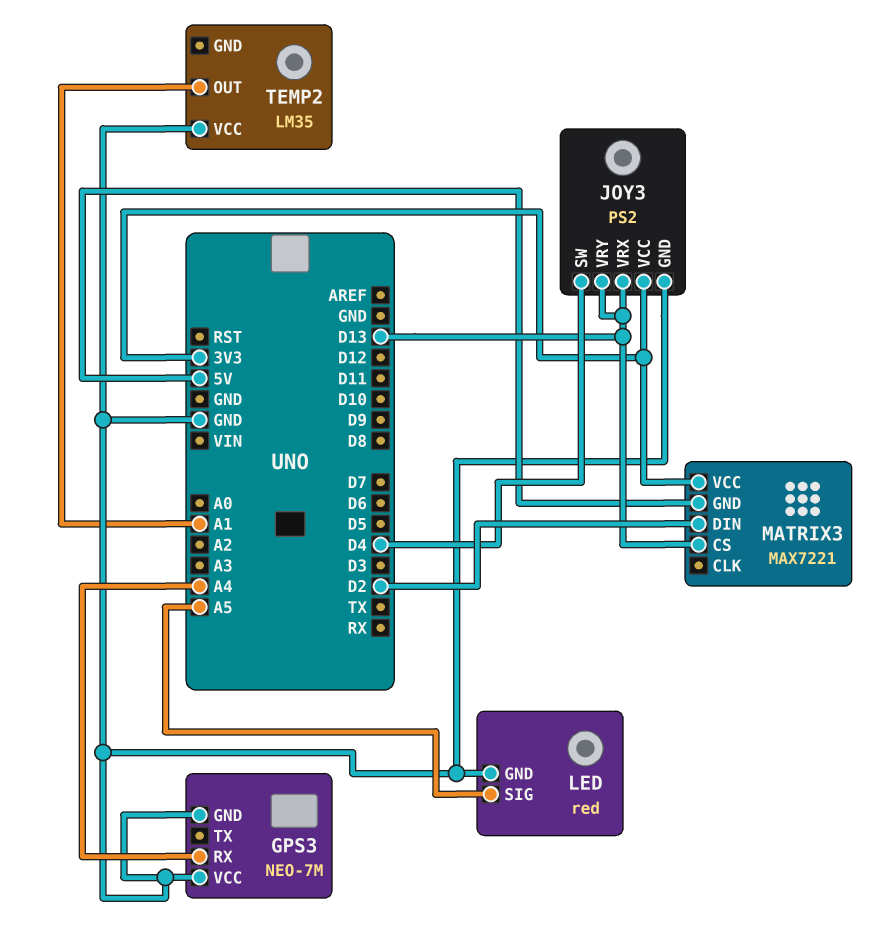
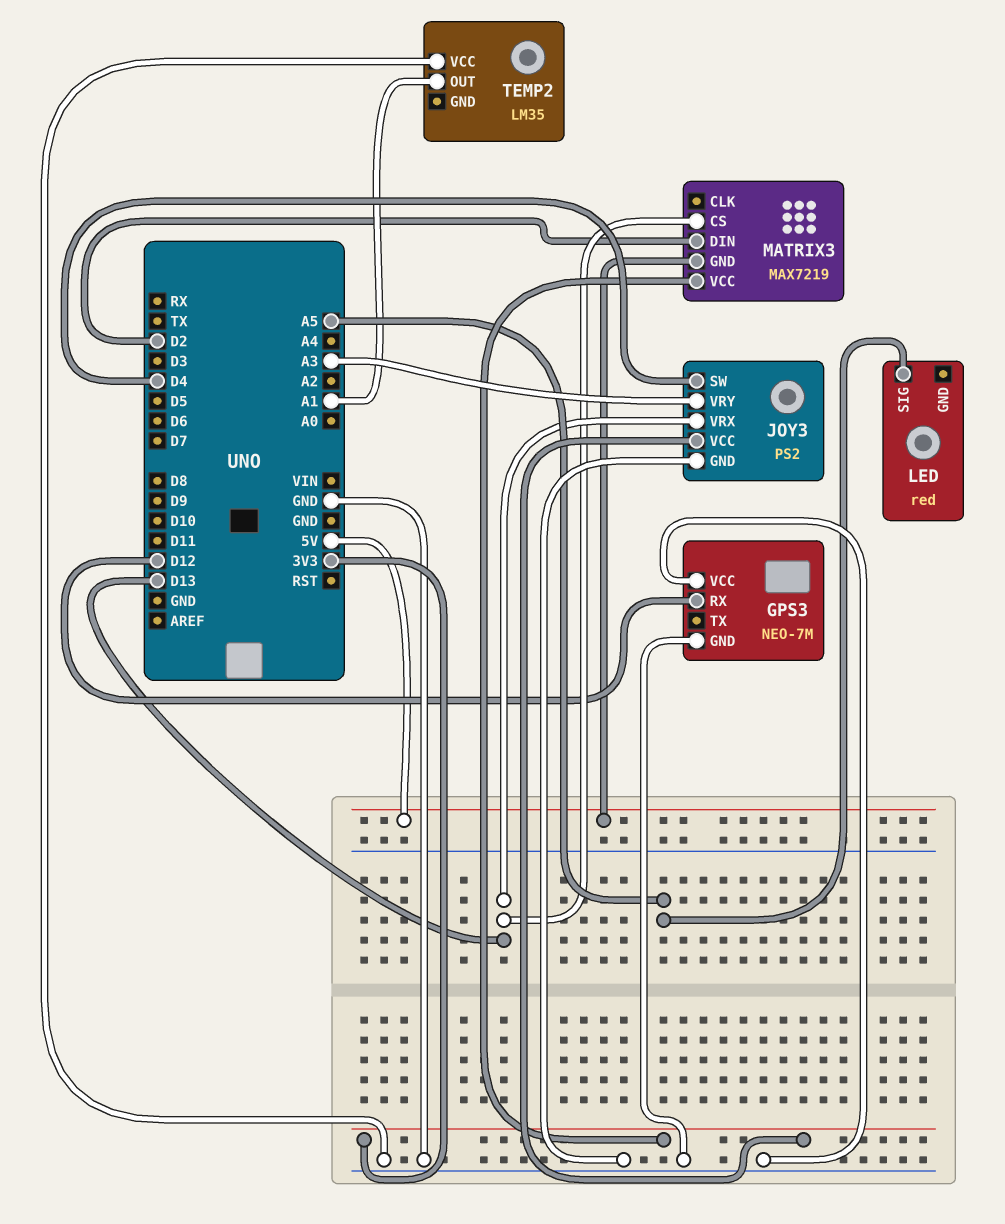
GPS3 pin RX: A4 -> D12
JOY3 pin VRY: D13 -> A3
LED pin GND: GND -> none
MATRIX3: MAX7221 -> MAX7219

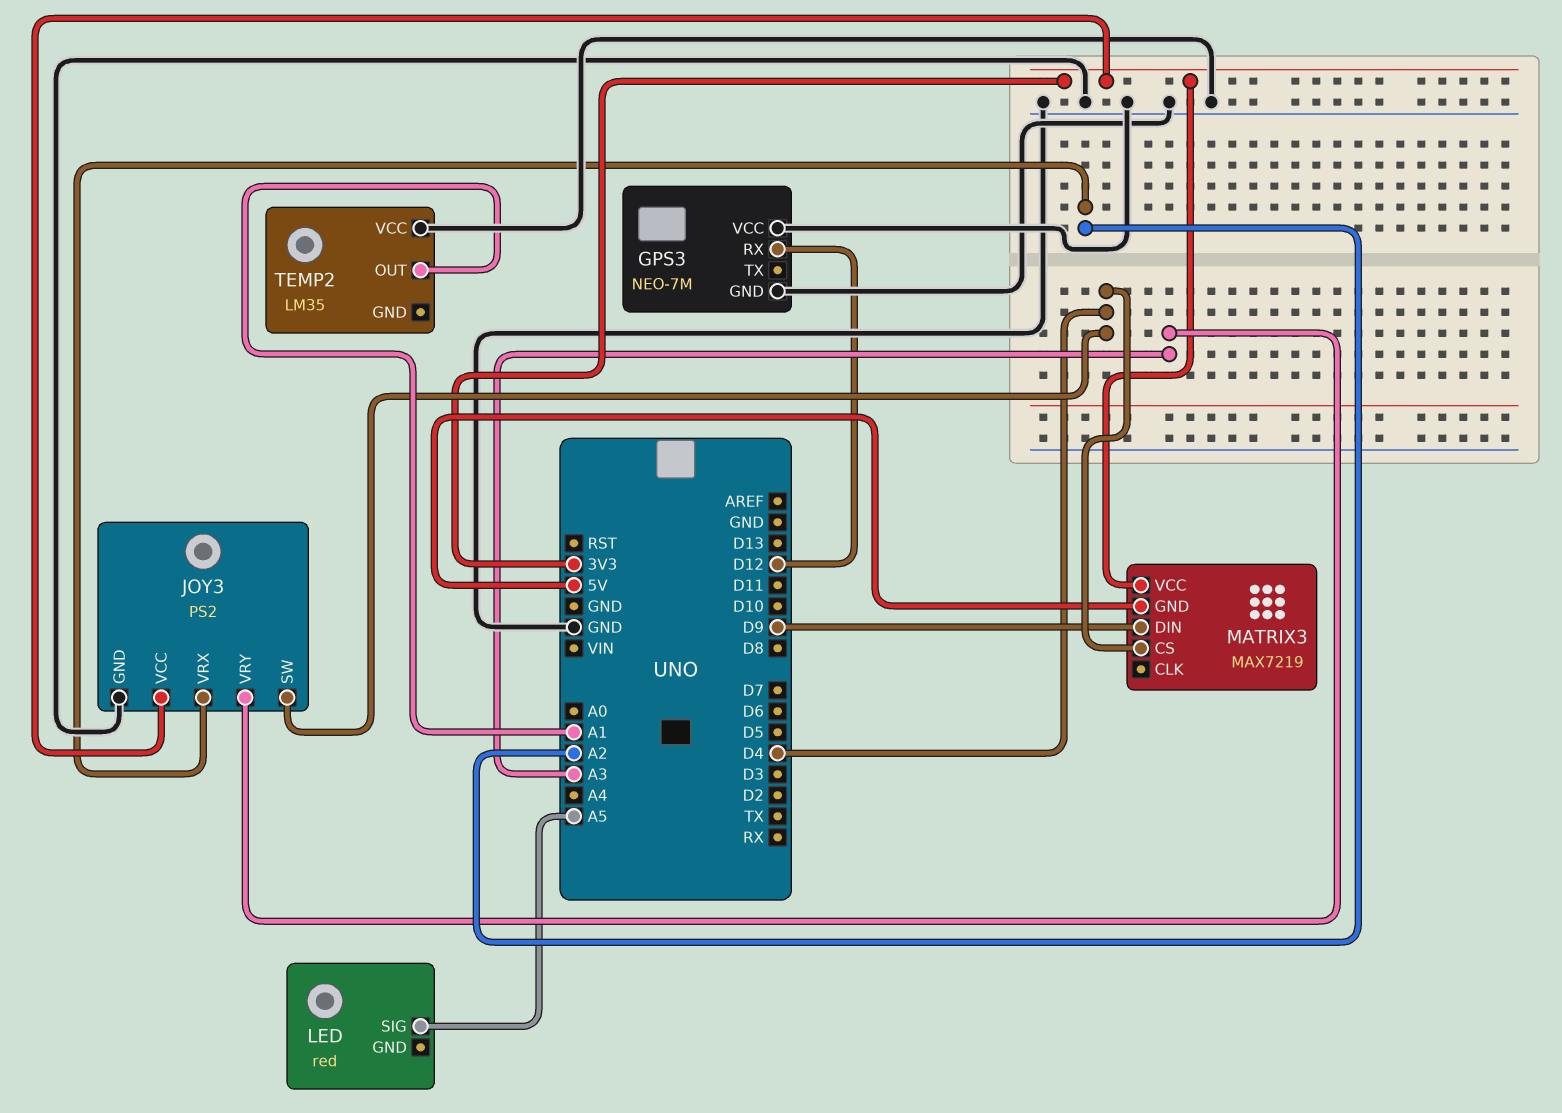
JOY3 pin VRX: D13 -> A2
MATRIX3 pin CS: D13 -> D4
MATRIX3 pin DIN: D2 -> D9

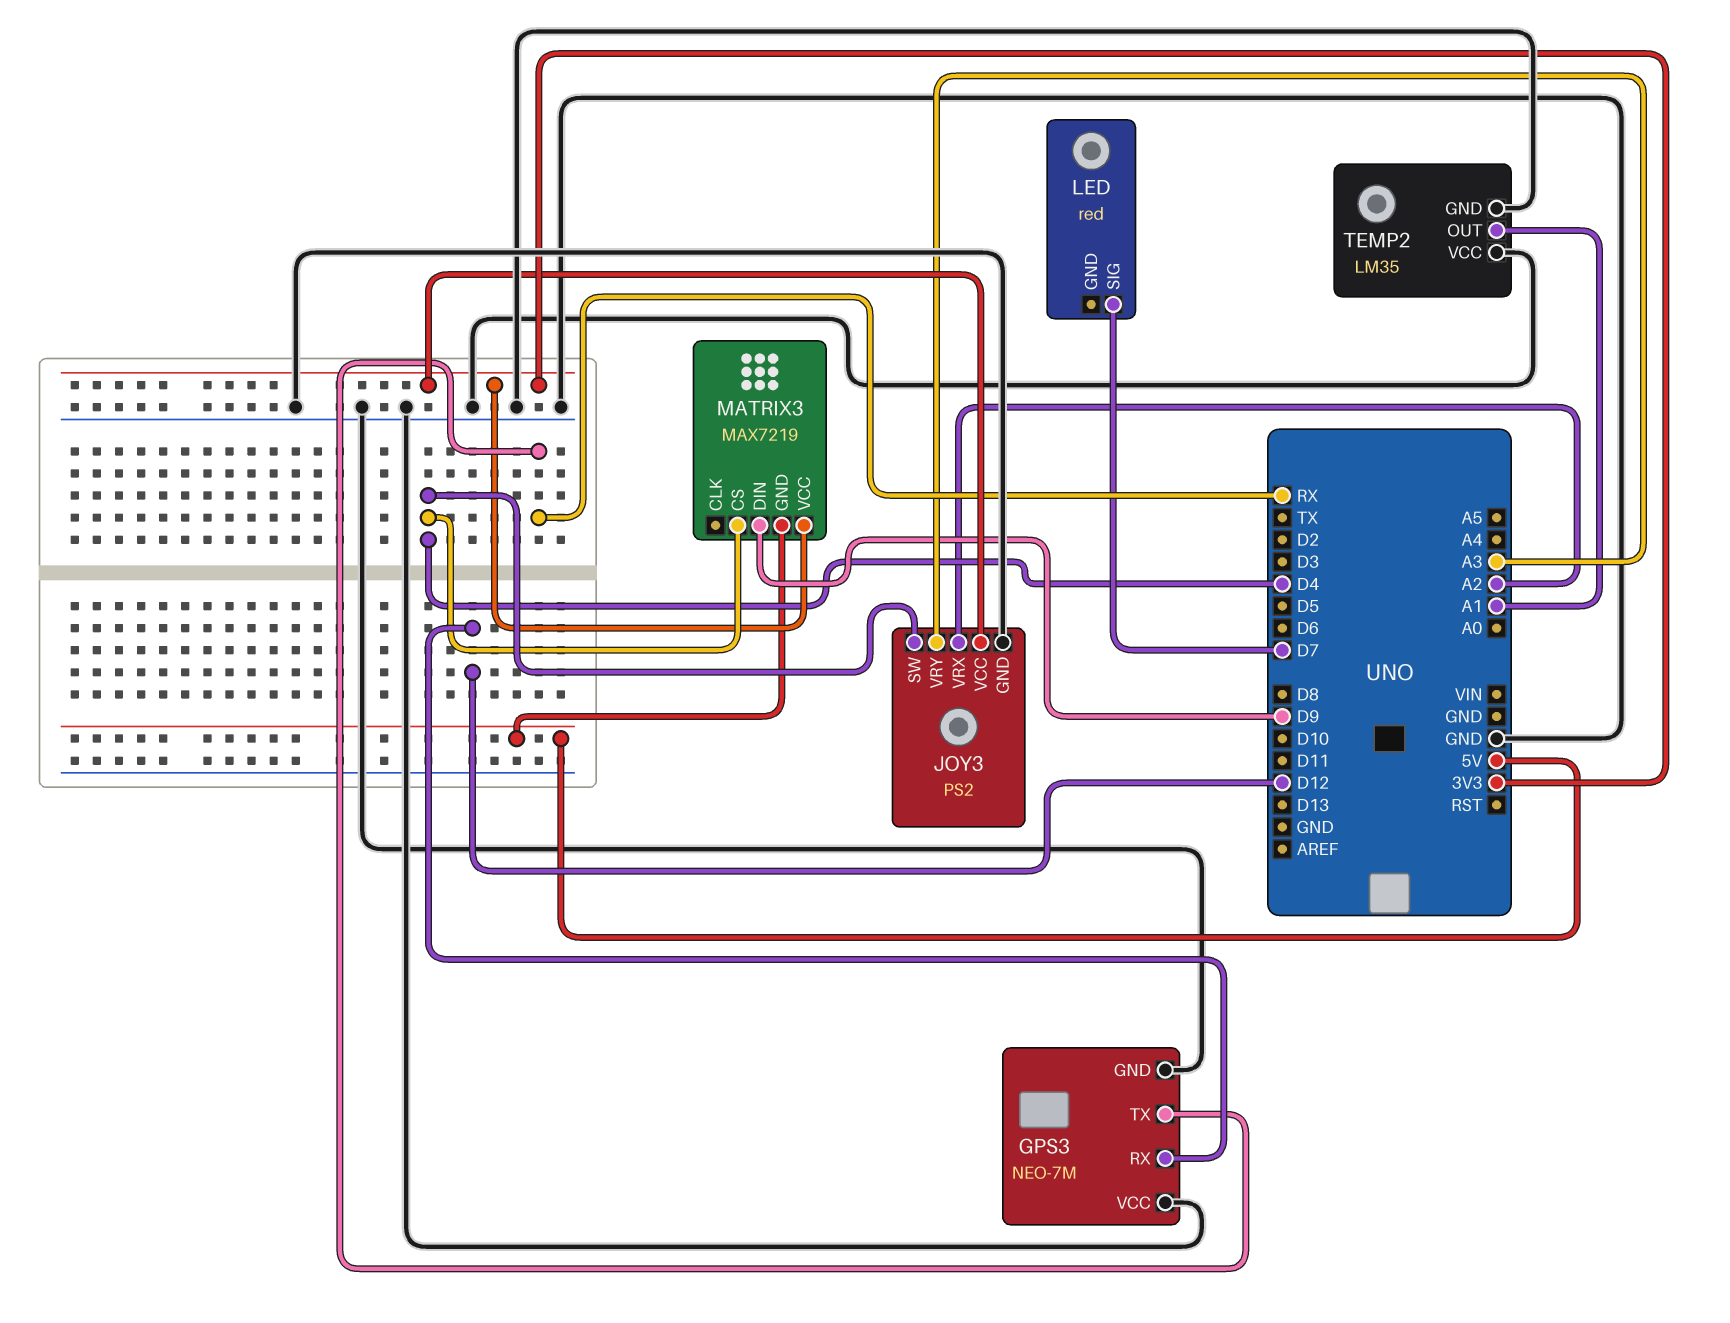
GPS3 pin TX: none -> RX
LED pin SIG: A5 -> D7
TEMP2 pin GND: none -> GND

